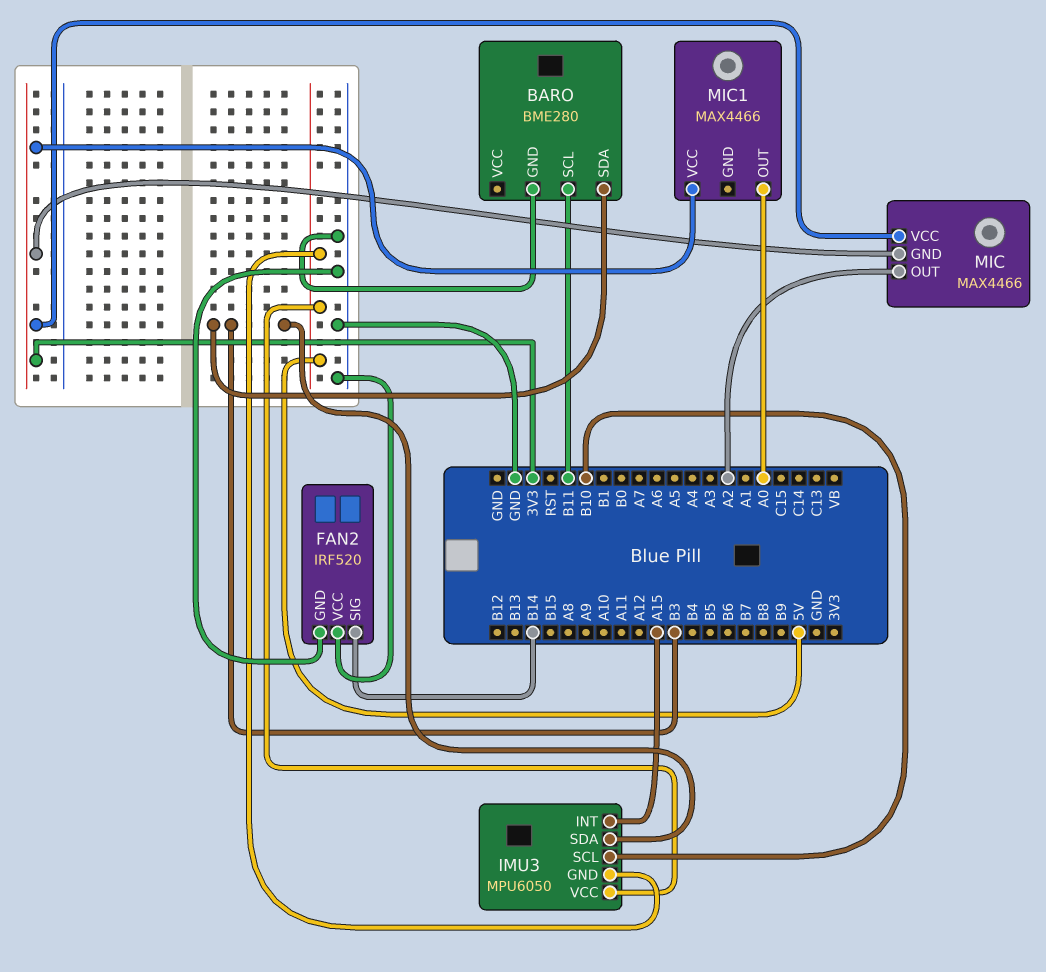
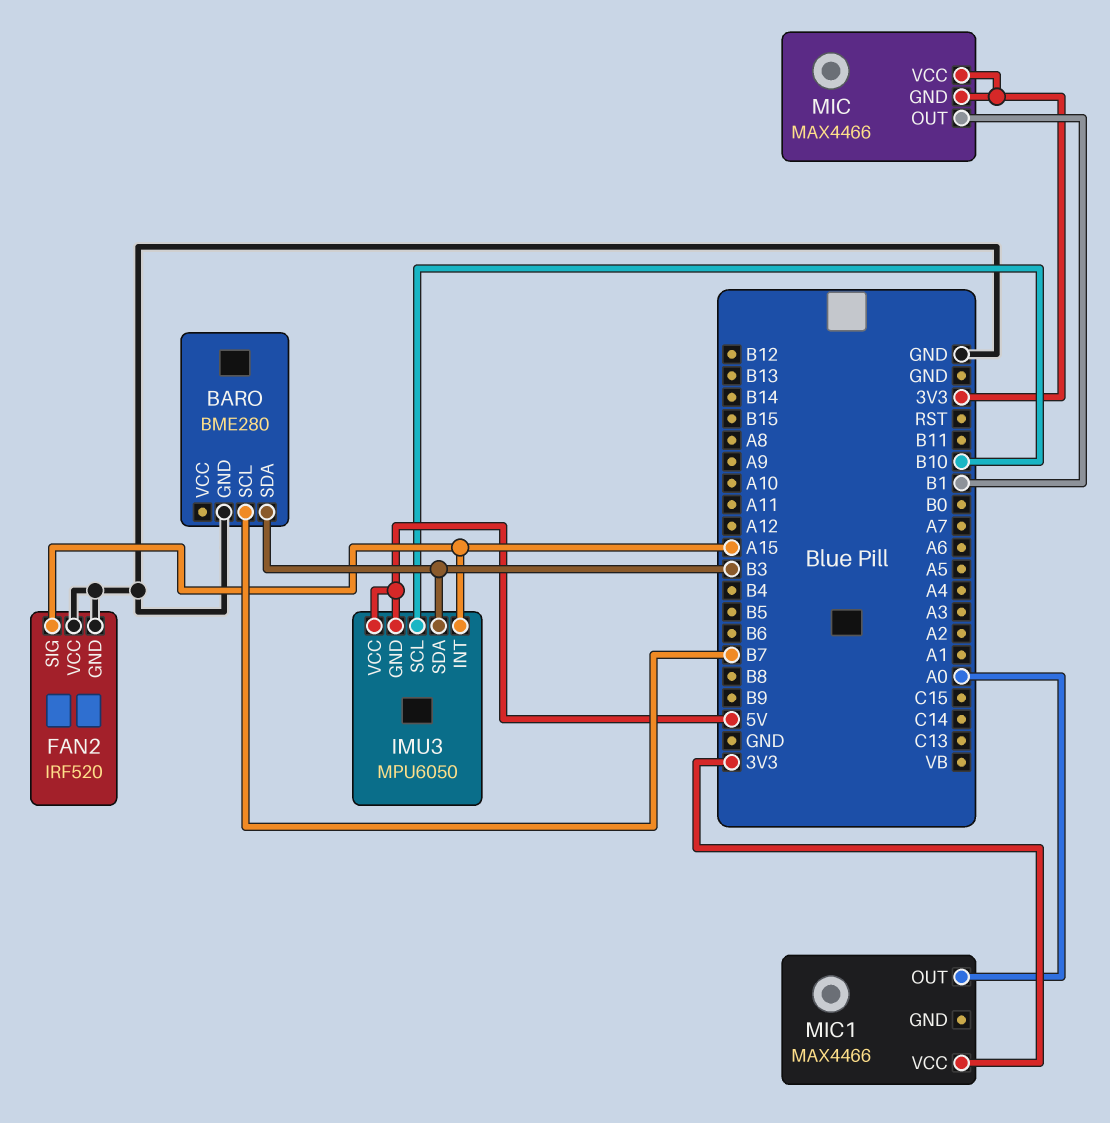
BARO pin SCL: B11 -> B7
FAN2 pin SIG: B14 -> A15
MIC pin OUT: A2 -> B1

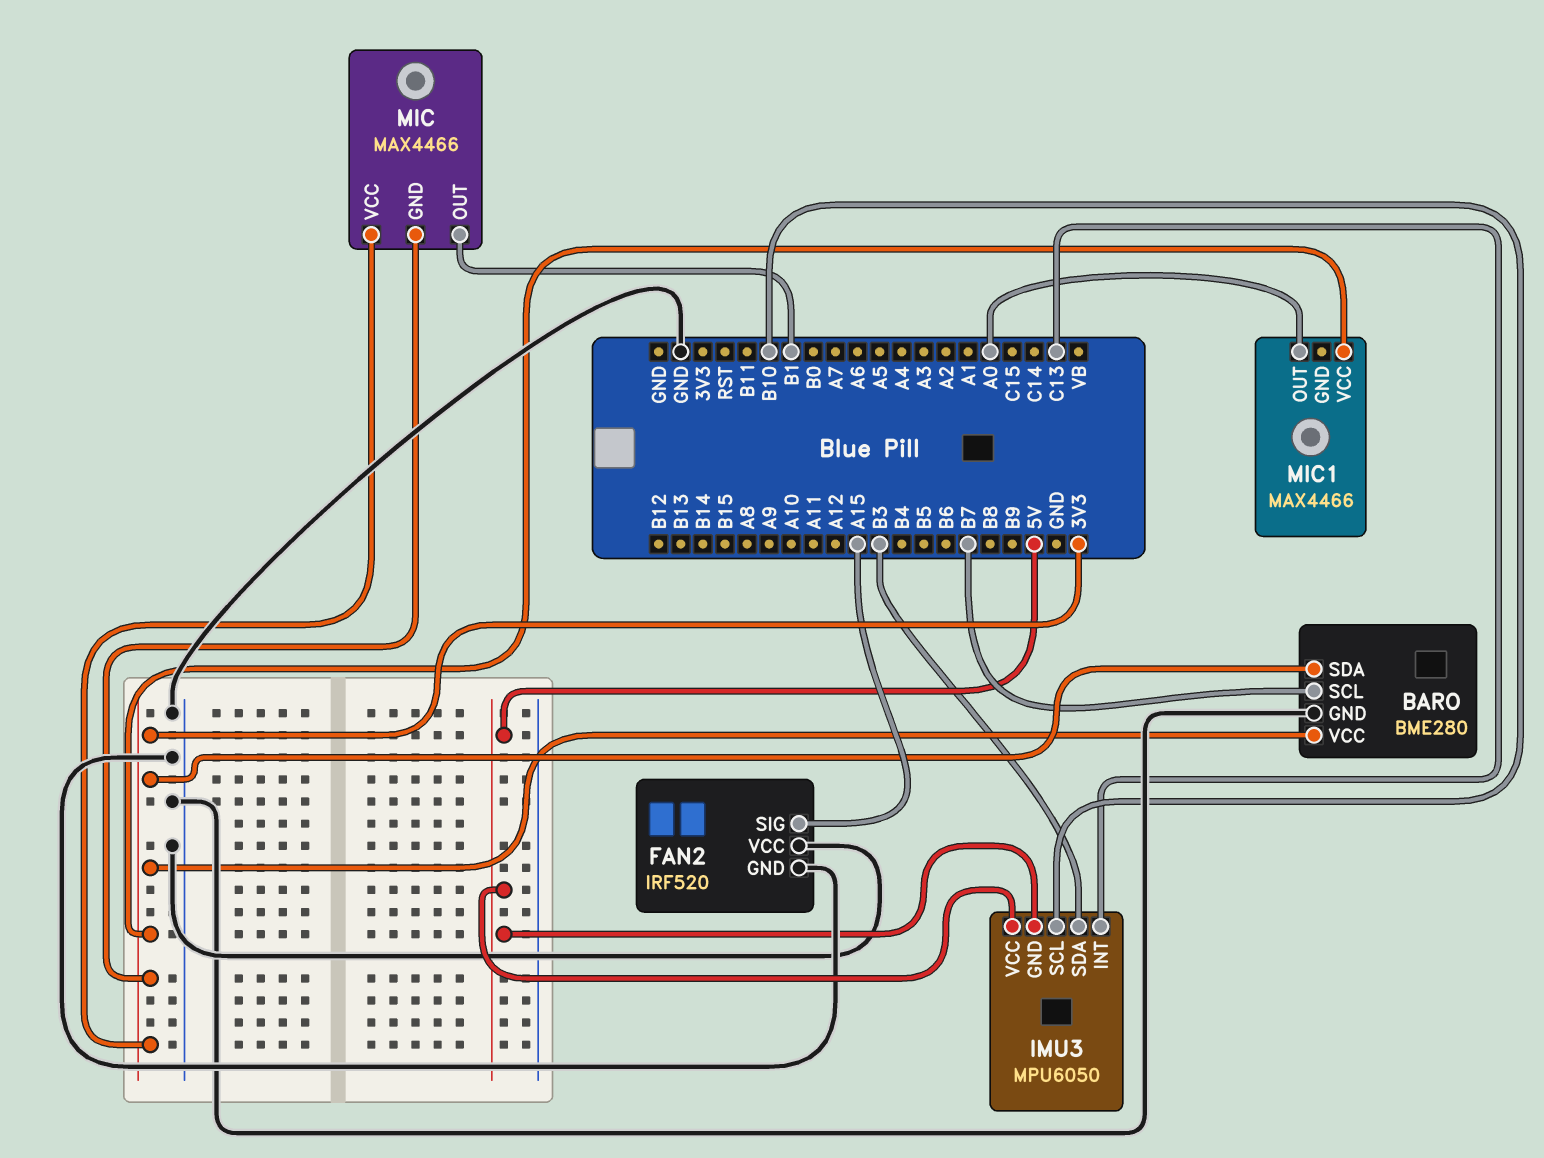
BARO pin SDA: B3 -> 3V3
BARO pin VCC: none -> 3V3
IMU3 pin INT: A15 -> C13

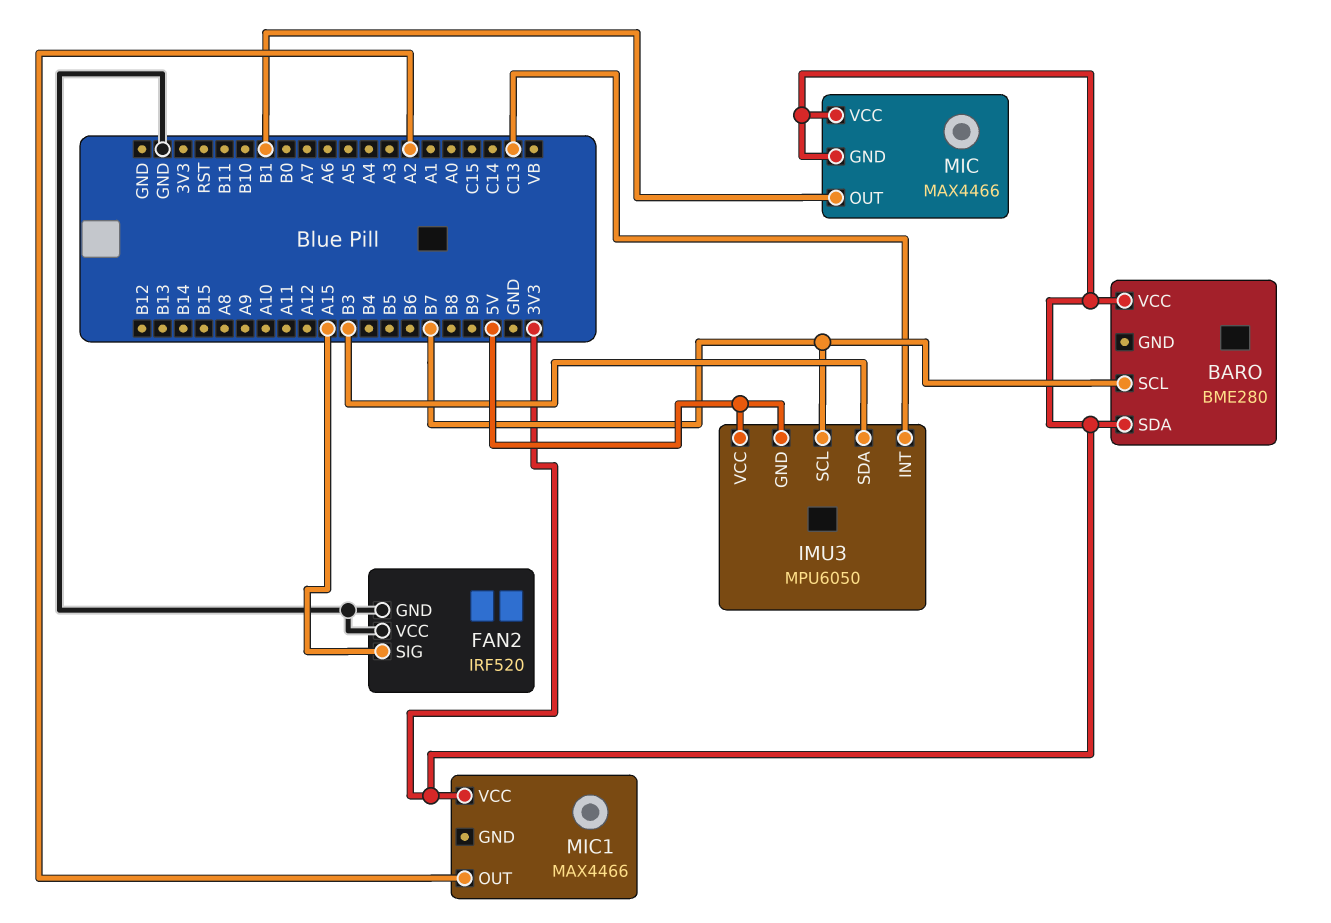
BARO pin GND: GND -> none
IMU3 pin SCL: B10 -> B7
MIC1 pin OUT: A0 -> A2

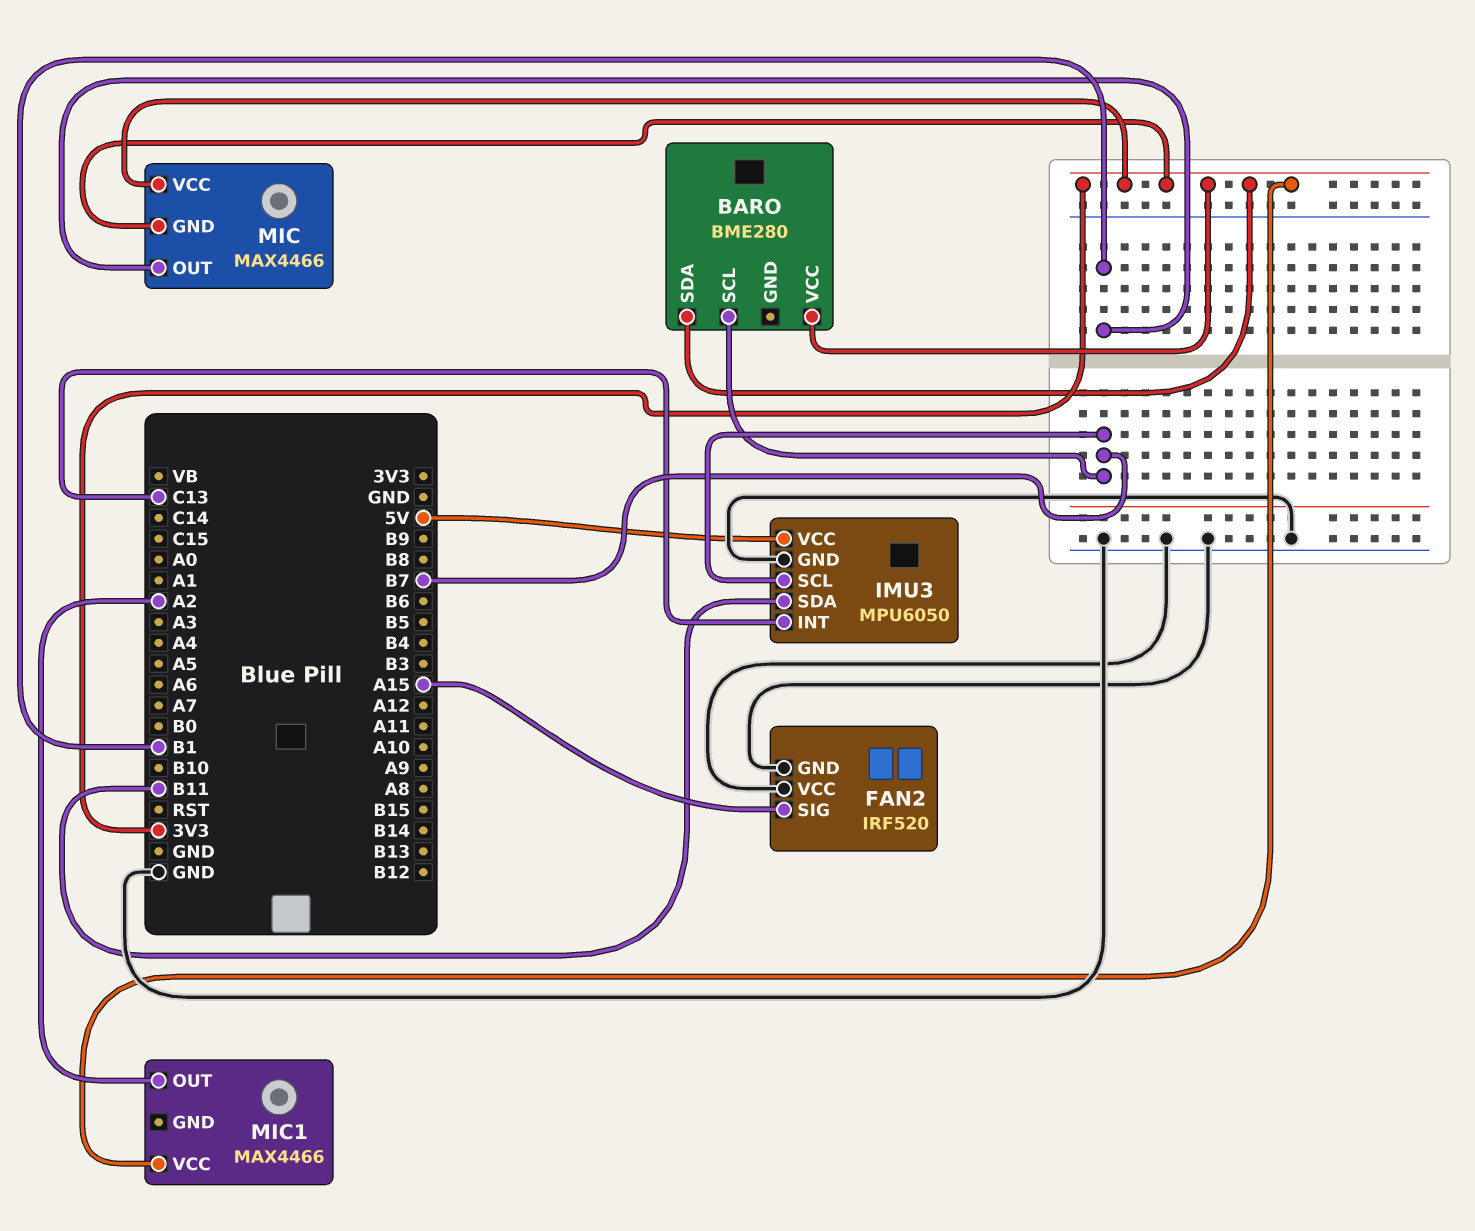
IMU3 pin GND: 5V -> GND
IMU3 pin SDA: B3 -> B11

